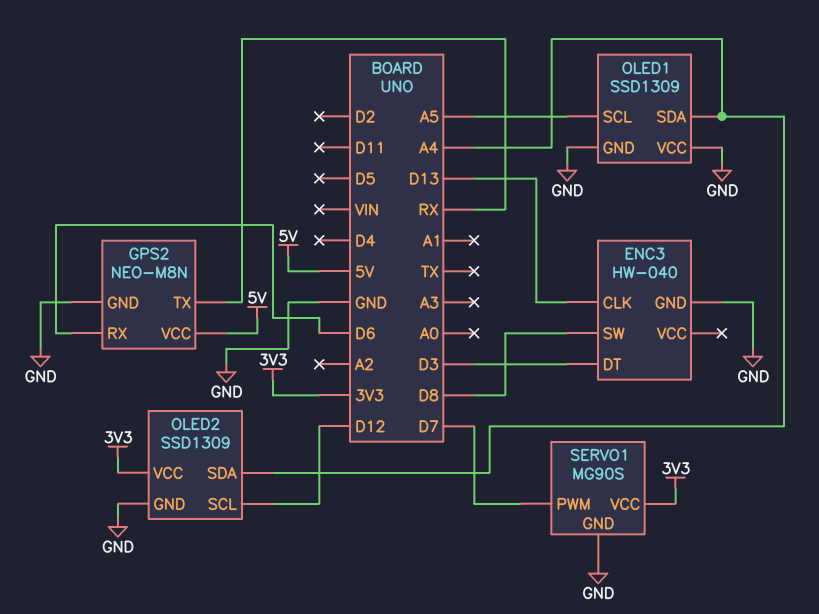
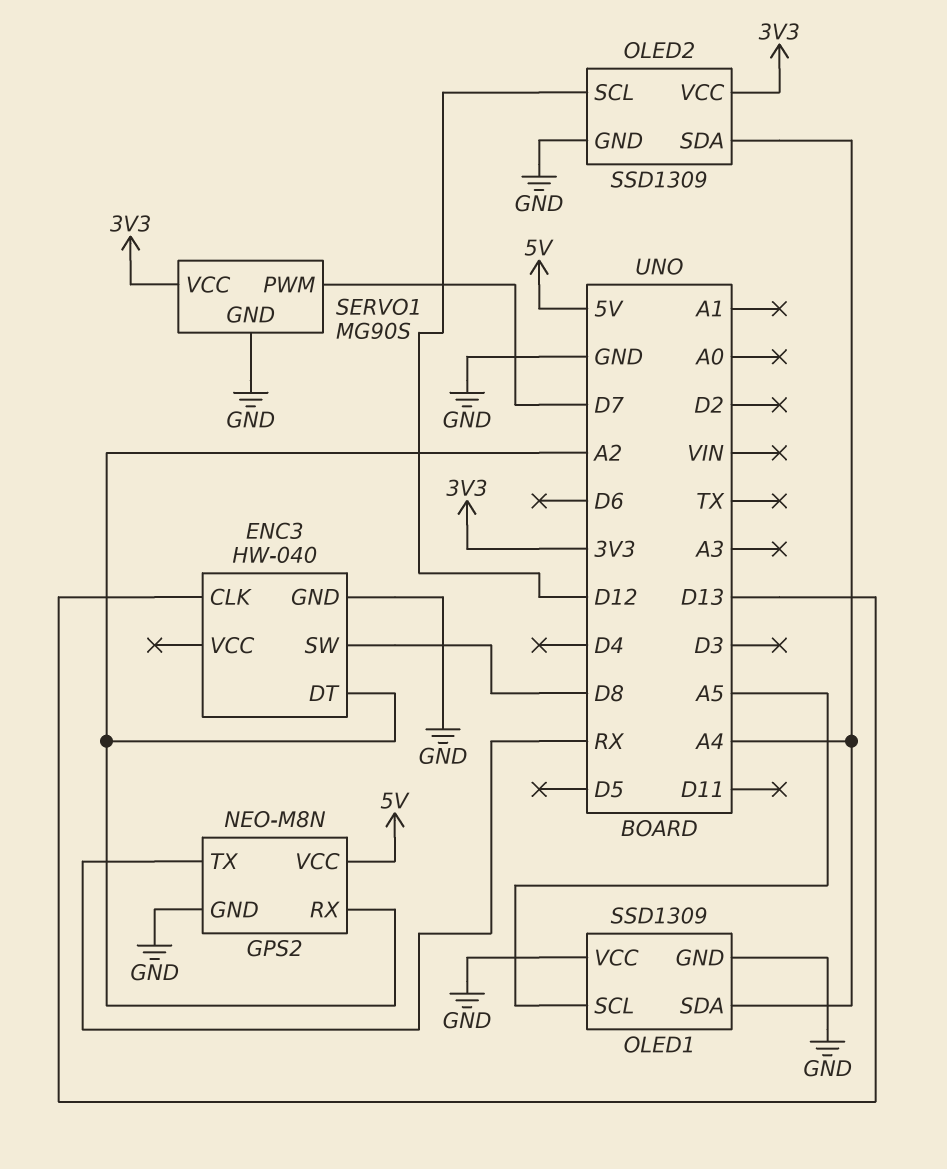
ENC3 pin DT: D3 -> A2
GPS2 pin RX: D6 -> A2

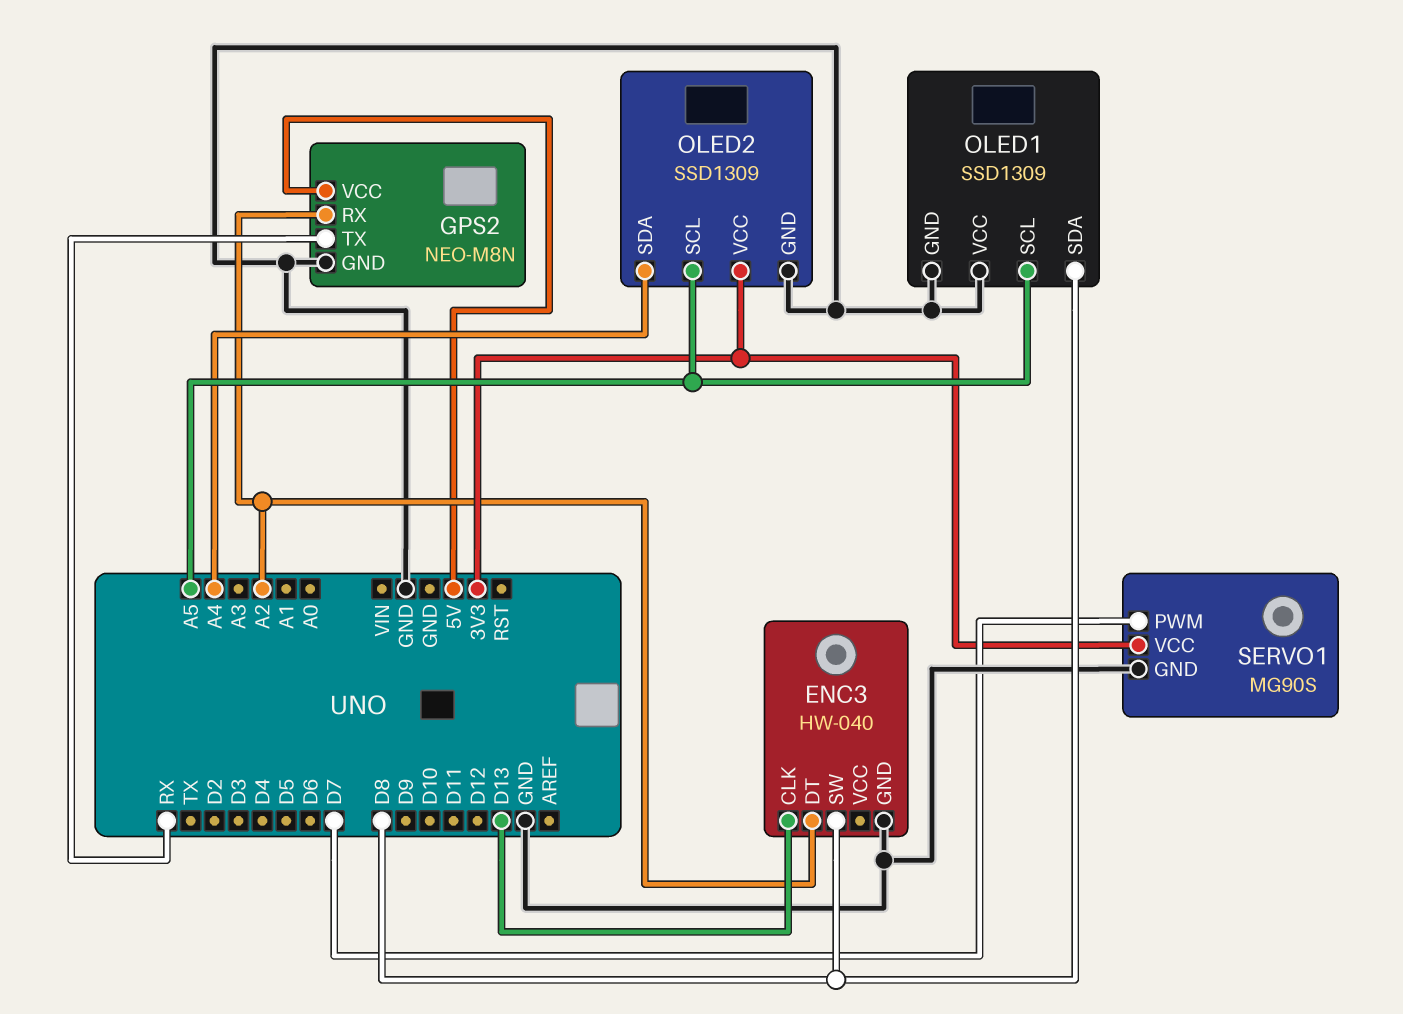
OLED1 pin SDA: A4 -> D8
OLED2 pin SCL: D12 -> A5

